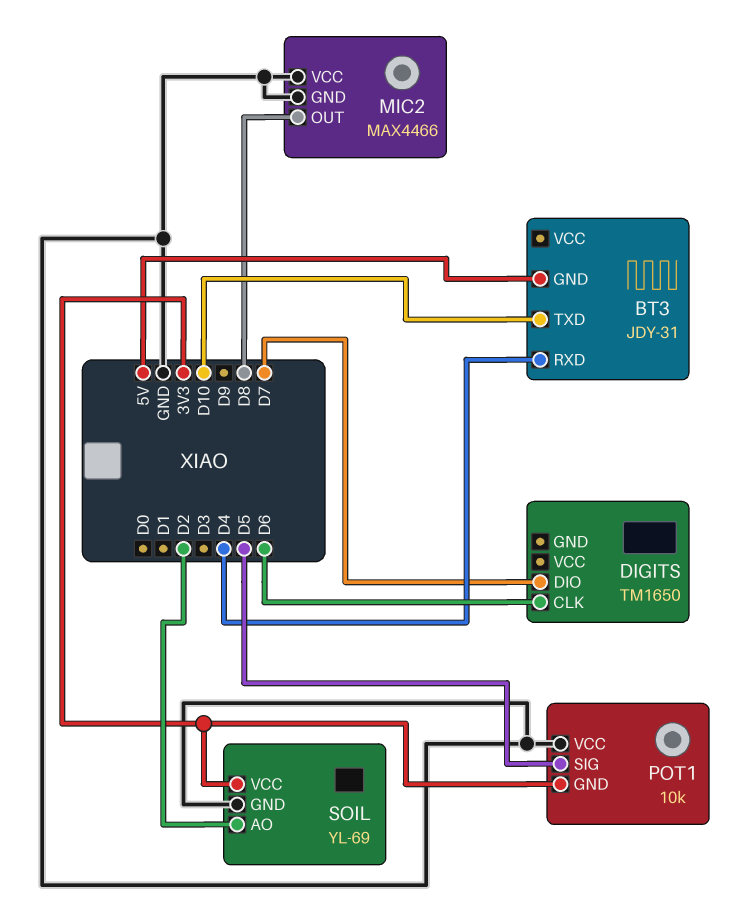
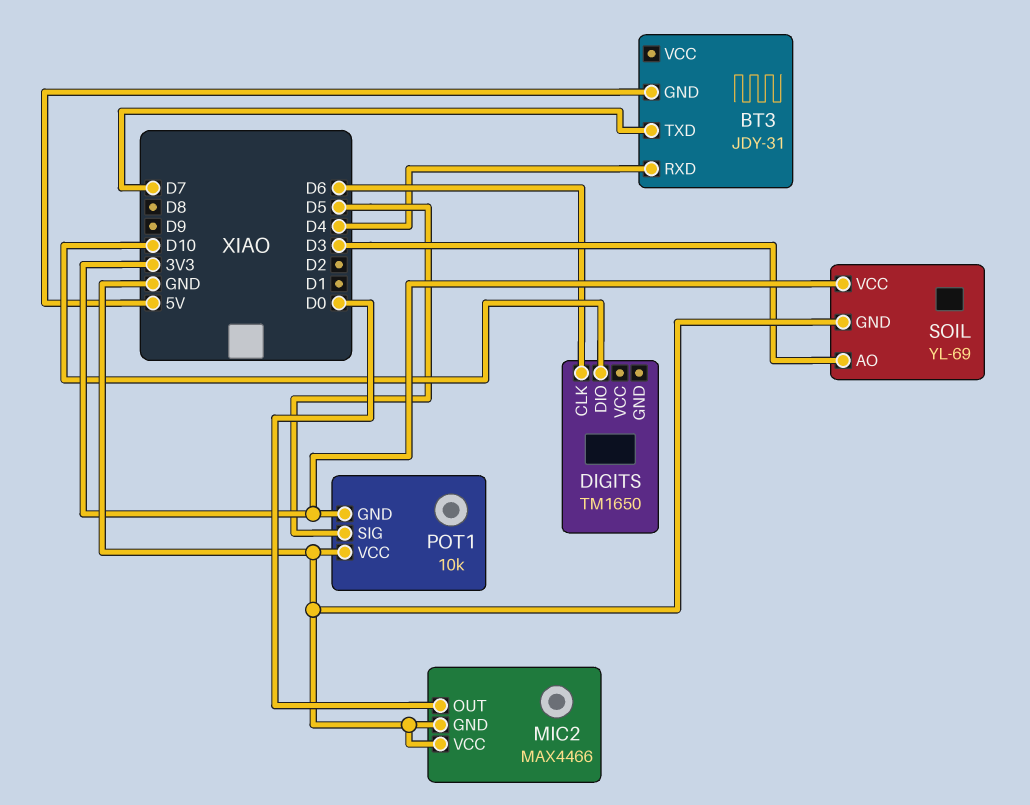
BT3 pin TXD: D10 -> D7
DIGITS pin DIO: D7 -> D10
MIC2 pin OUT: D8 -> D0
SOIL pin AO: D2 -> D3

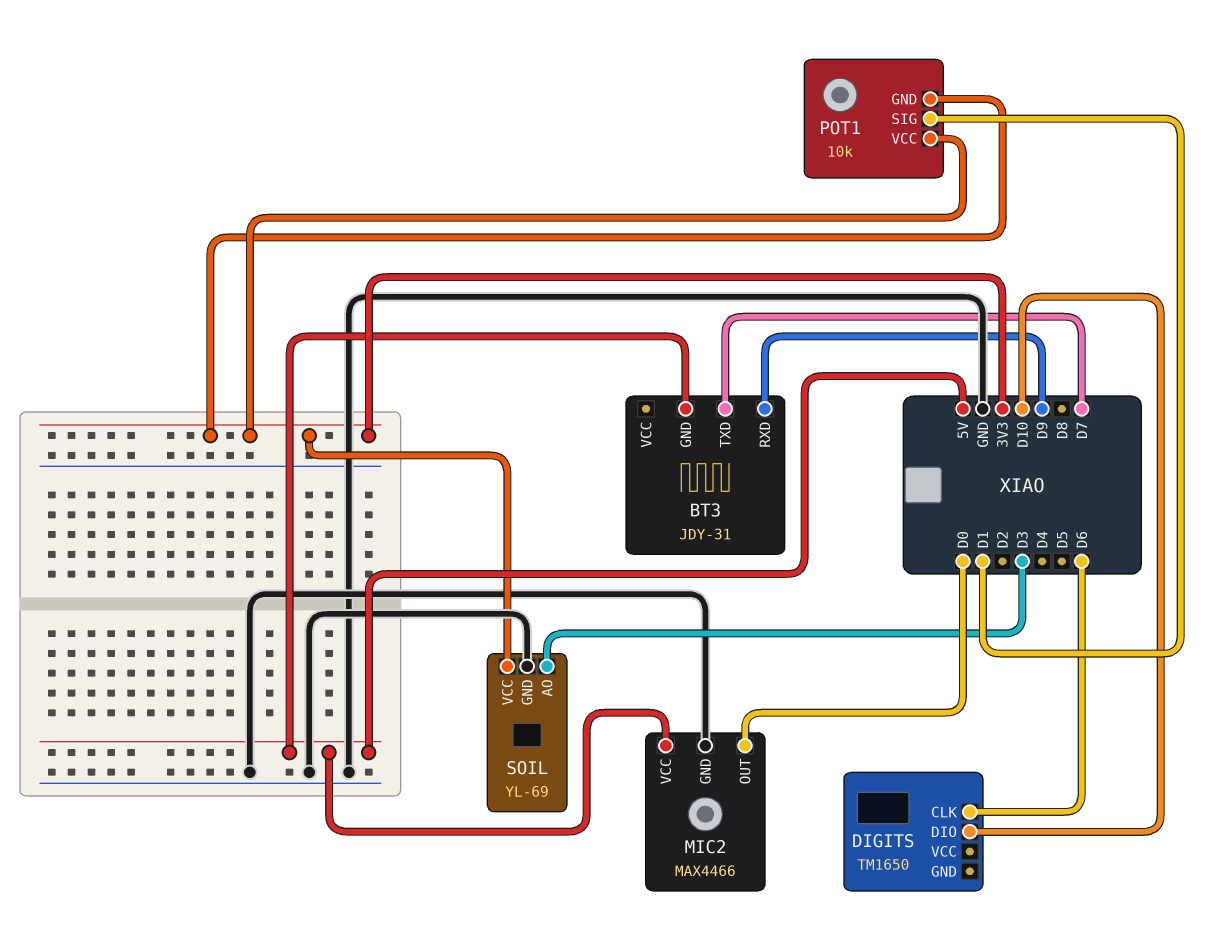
BT3 pin RXD: D4 -> D9
MIC2 pin VCC: GND -> 5V
POT1 pin SIG: D5 -> D1
POT1 pin VCC: GND -> 3V3

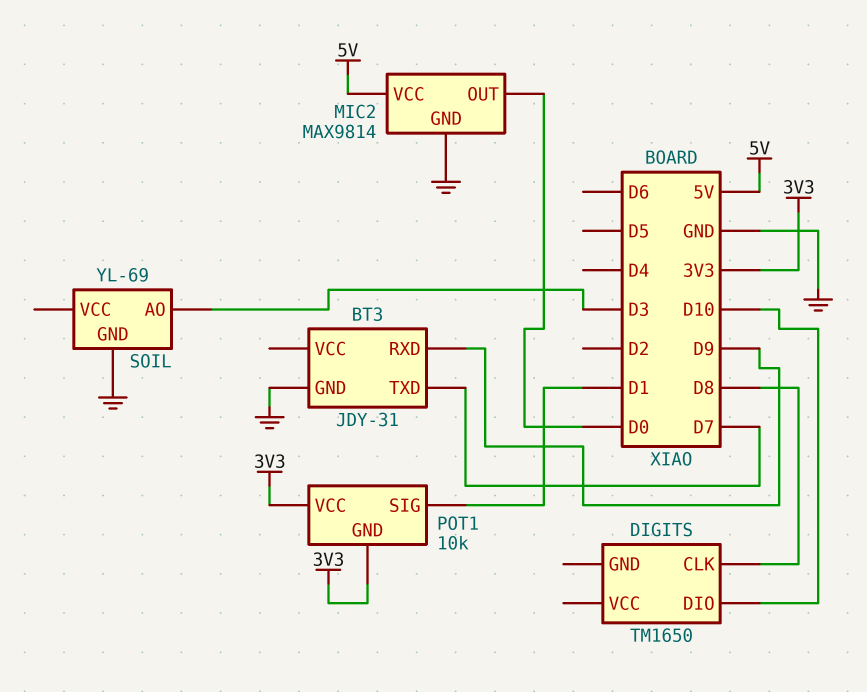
BT3 pin GND: 5V -> GND
DIGITS pin CLK: D6 -> D8
MIC2: MAX4466 -> MAX9814
SOIL pin VCC: 3V3 -> none

